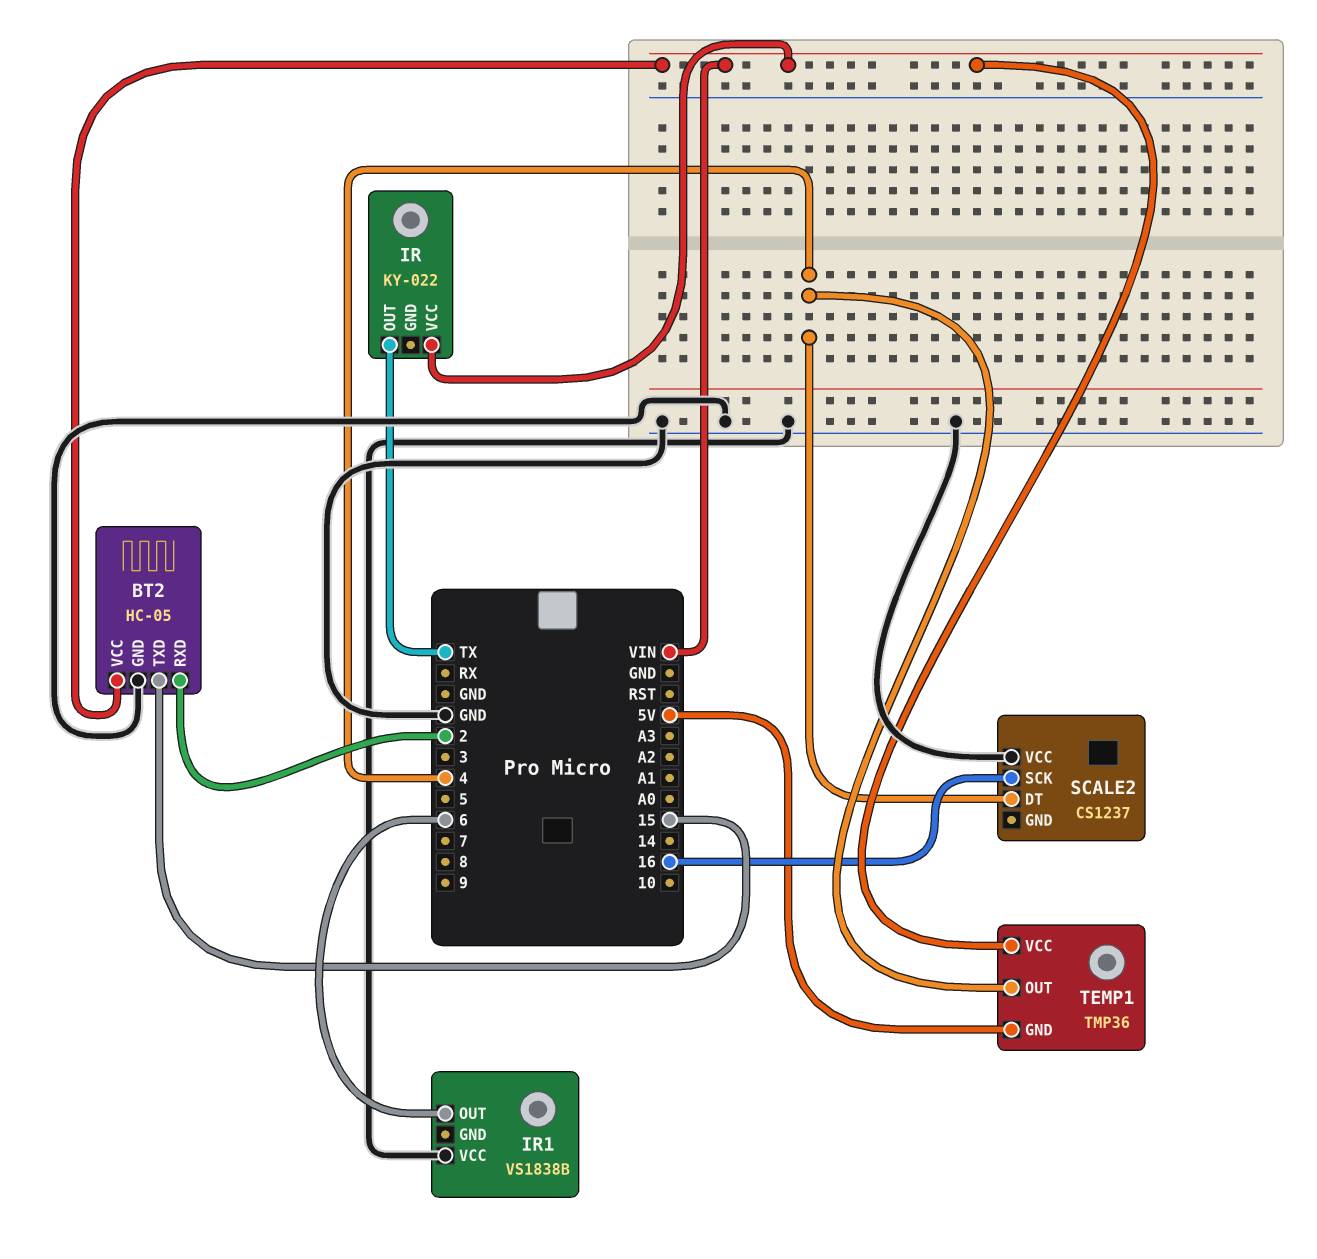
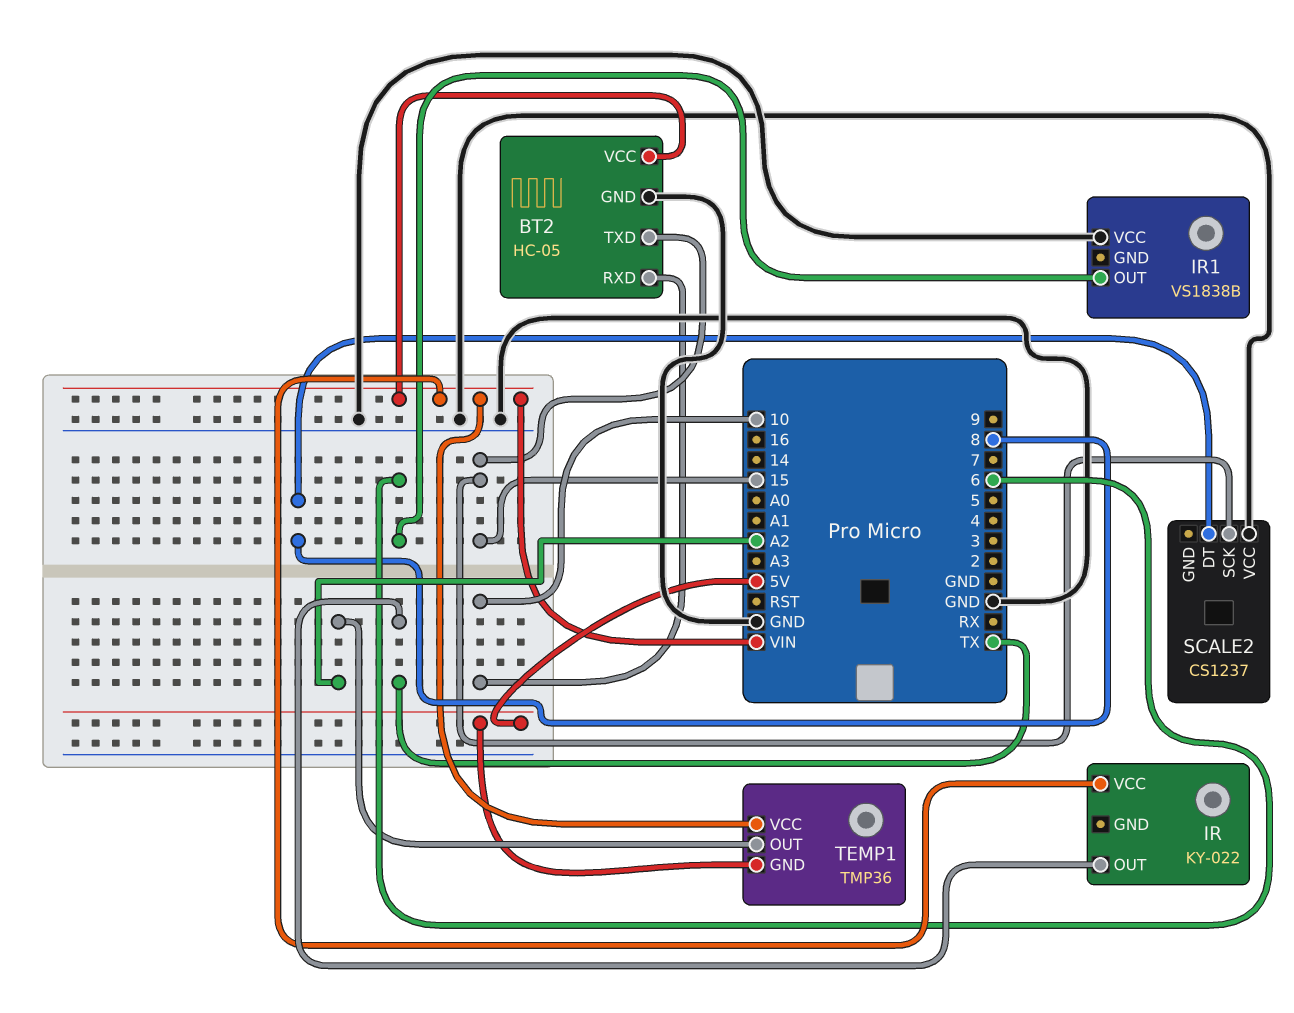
BT2 pin RXD: 2 -> 10
SCALE2 pin DT: 4 -> 8
SCALE2 pin SCK: 16 -> 15
TEMP1 pin OUT: 4 -> A2

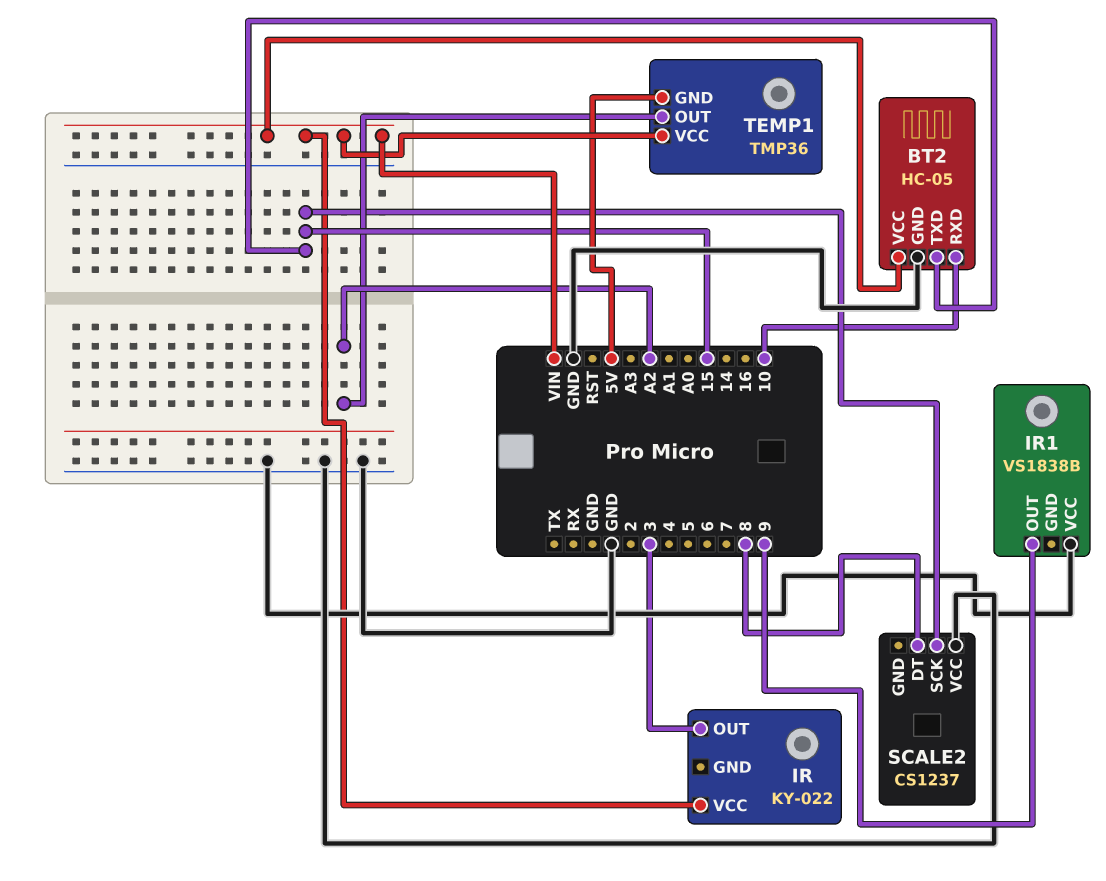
IR pin OUT: TX -> 3
IR1 pin OUT: 6 -> 9

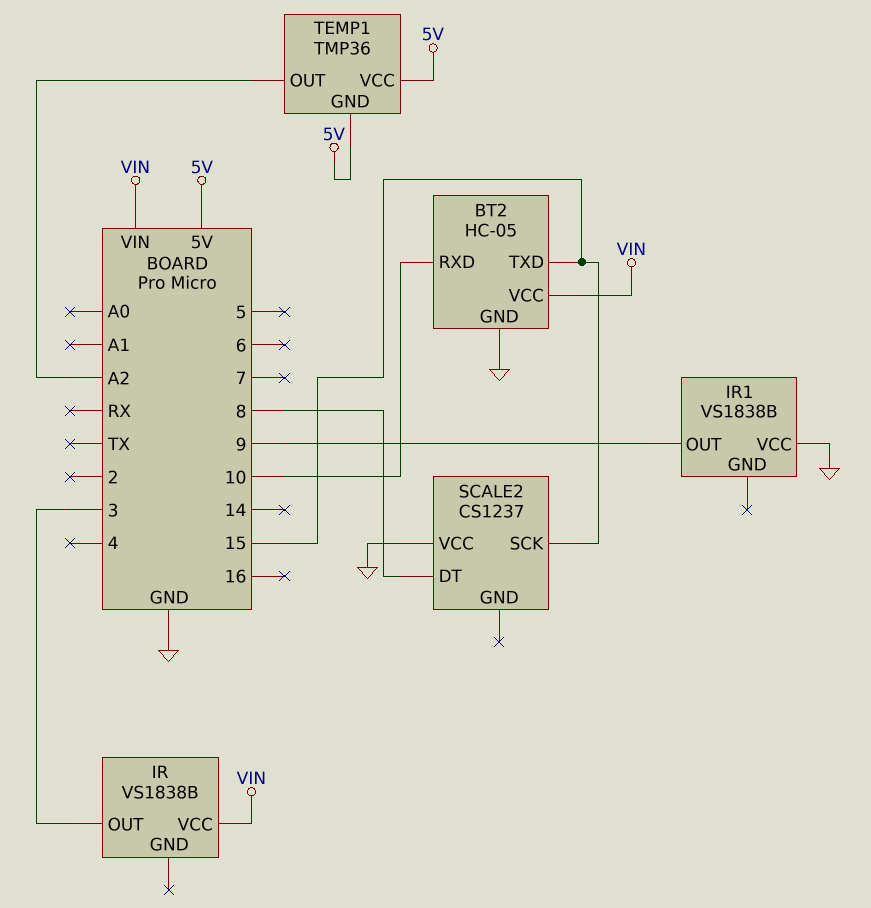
IR: KY-022 -> VS1838B
TEMP1 pin VCC: VIN -> 5V

